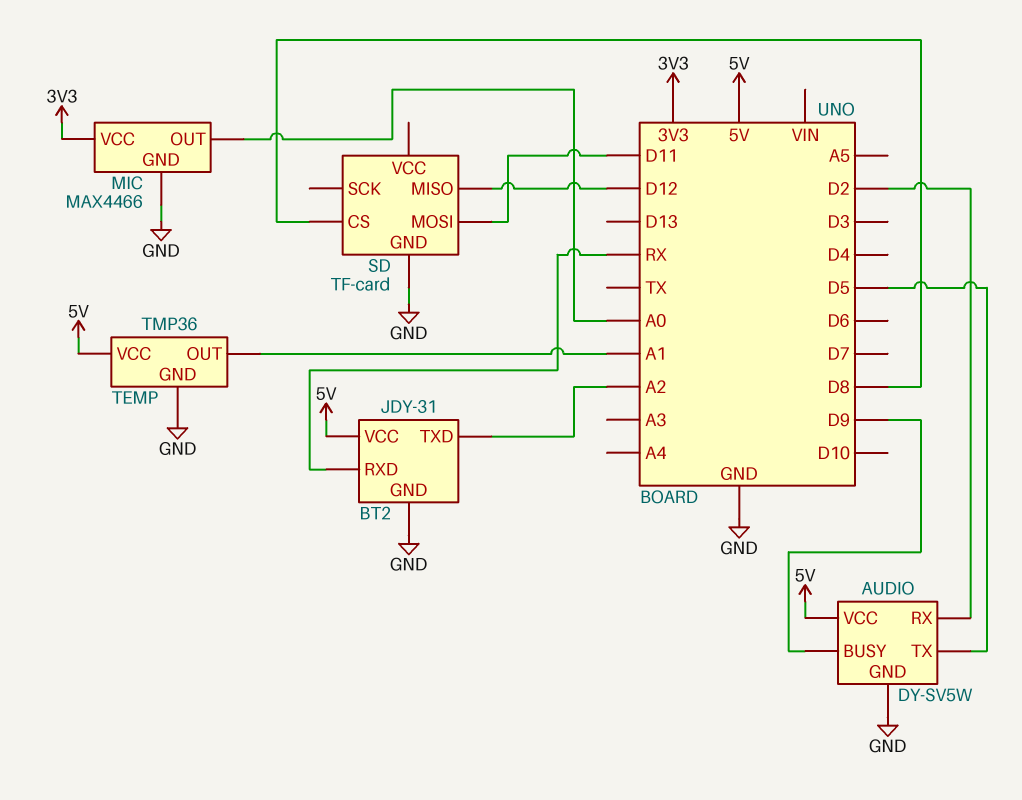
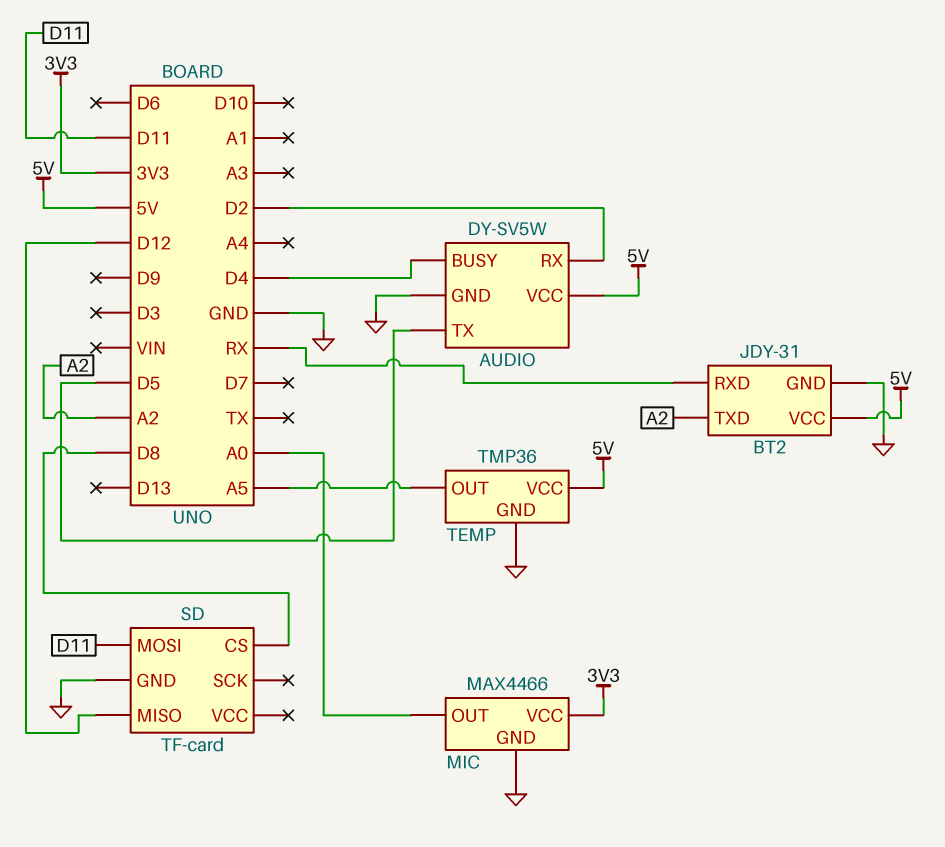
AUDIO pin BUSY: D9 -> D4
TEMP pin OUT: A1 -> A5

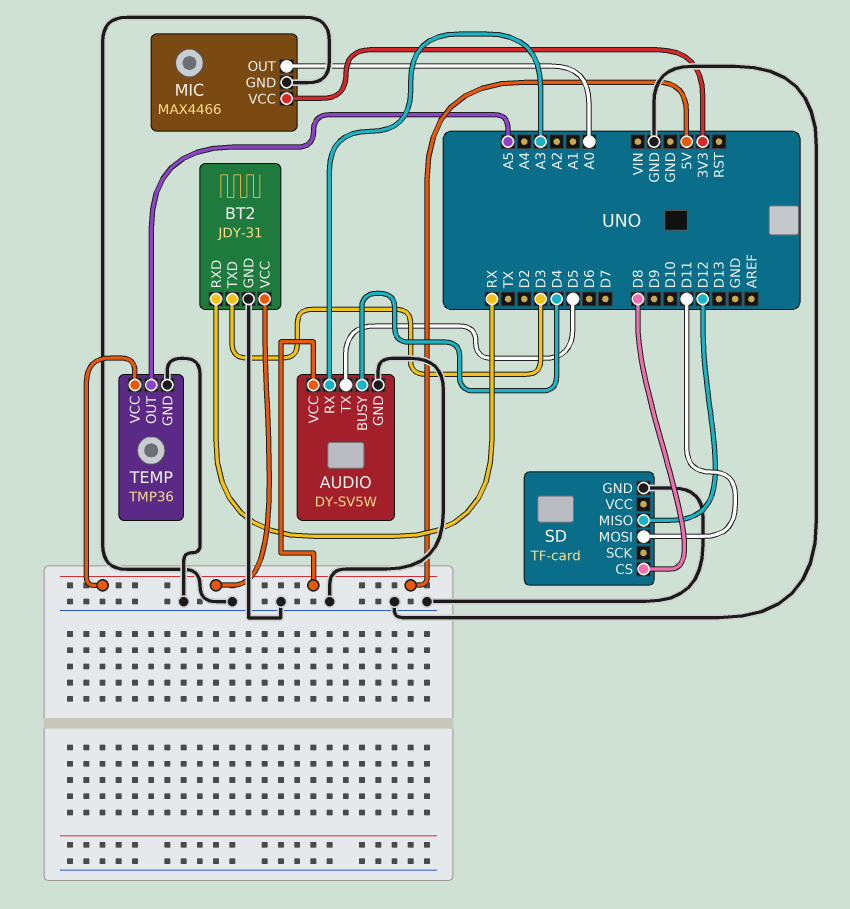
AUDIO pin RX: D2 -> A3
BT2 pin TXD: A2 -> D3

